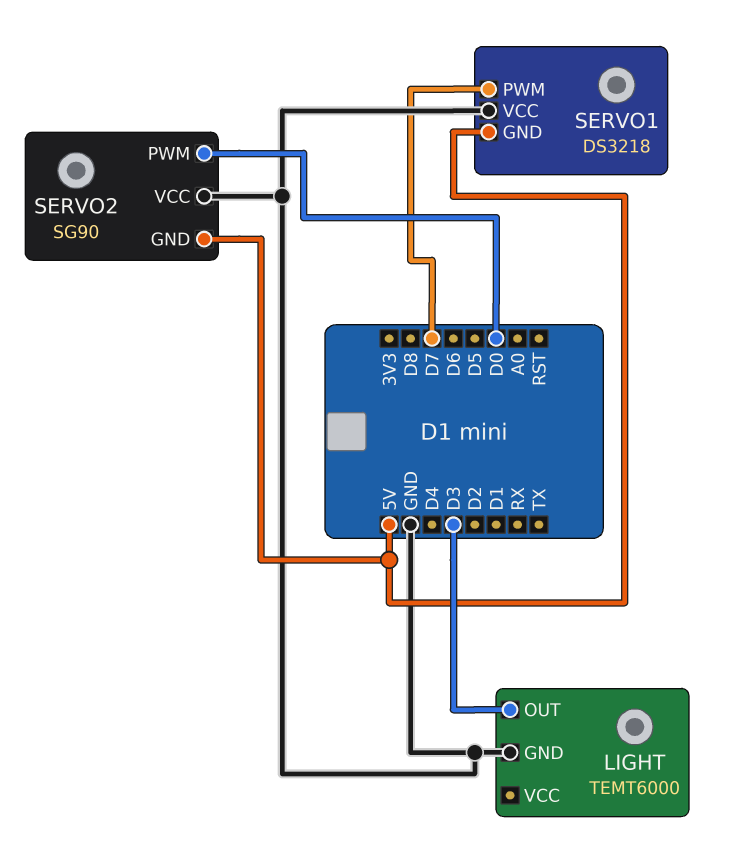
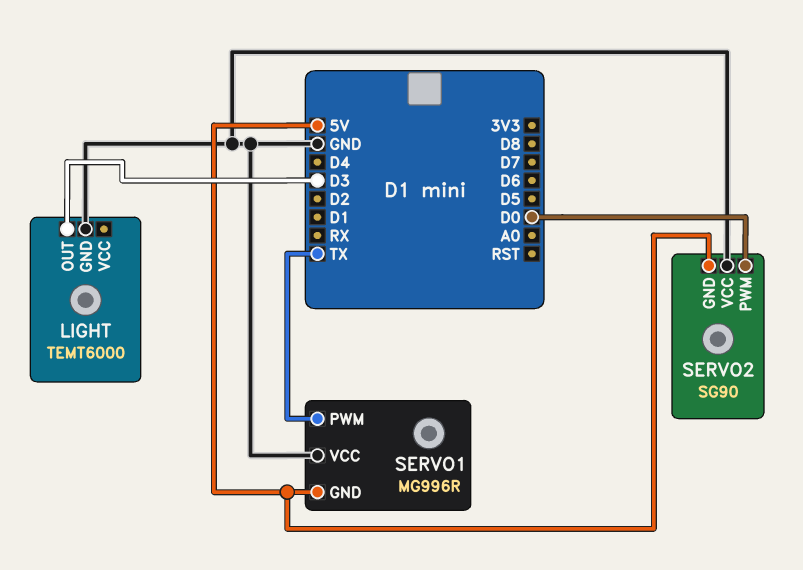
SERVO1: DS3218 -> MG996R
SERVO1 pin PWM: D7 -> TX

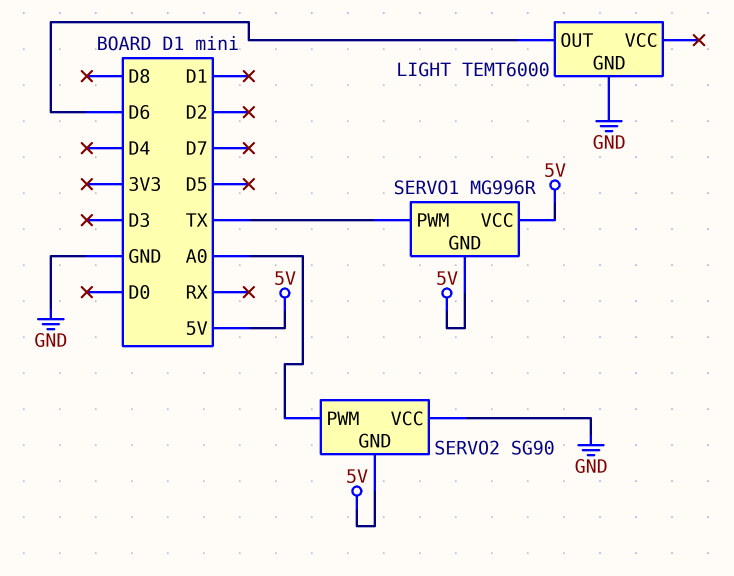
LIGHT pin OUT: D3 -> D6
SERVO1 pin VCC: GND -> 5V
SERVO2 pin PWM: D0 -> A0

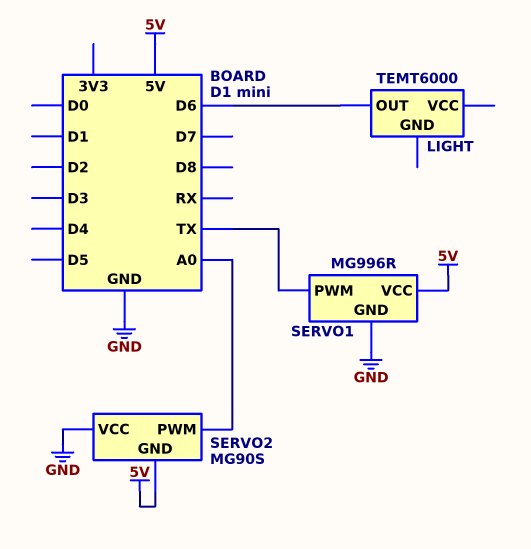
LIGHT pin GND: GND -> none
SERVO1 pin GND: 5V -> GND
SERVO2: SG90 -> MG90S

